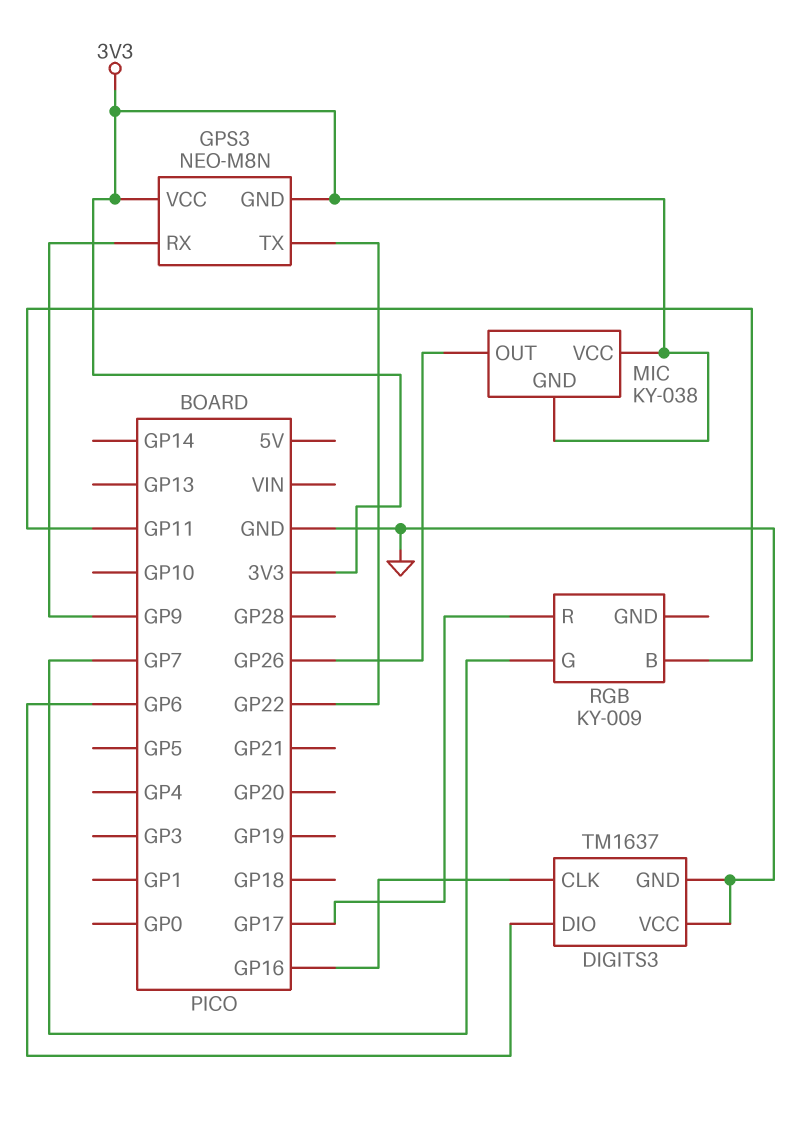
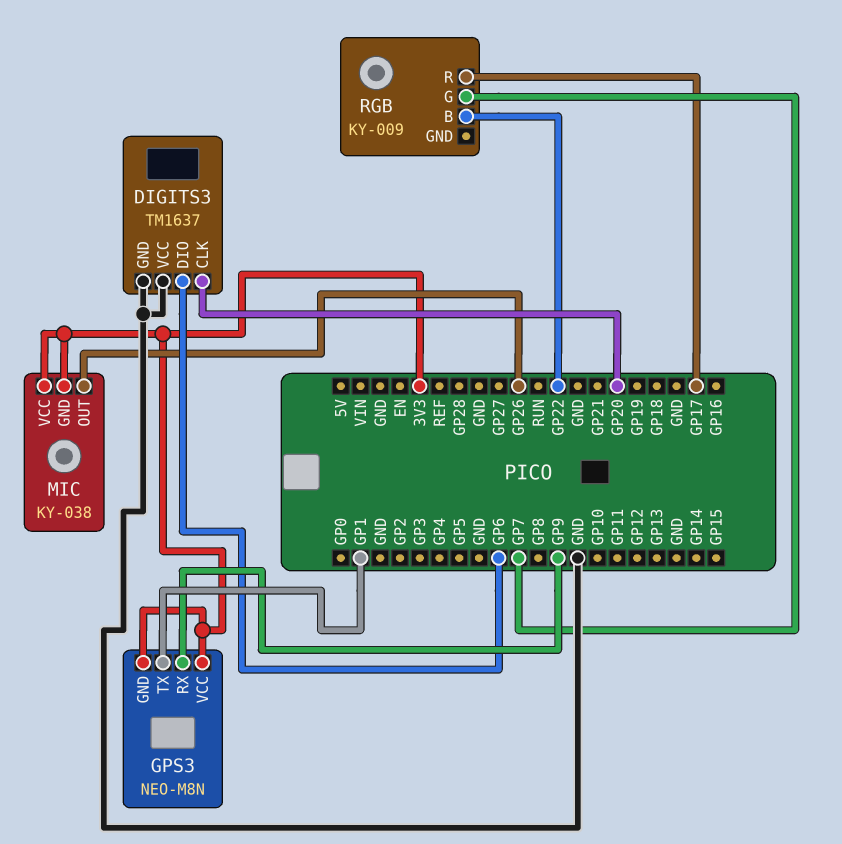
DIGITS3 pin CLK: GP16 -> GP20
GPS3 pin TX: GP22 -> GP1
RGB pin B: GP11 -> GP22

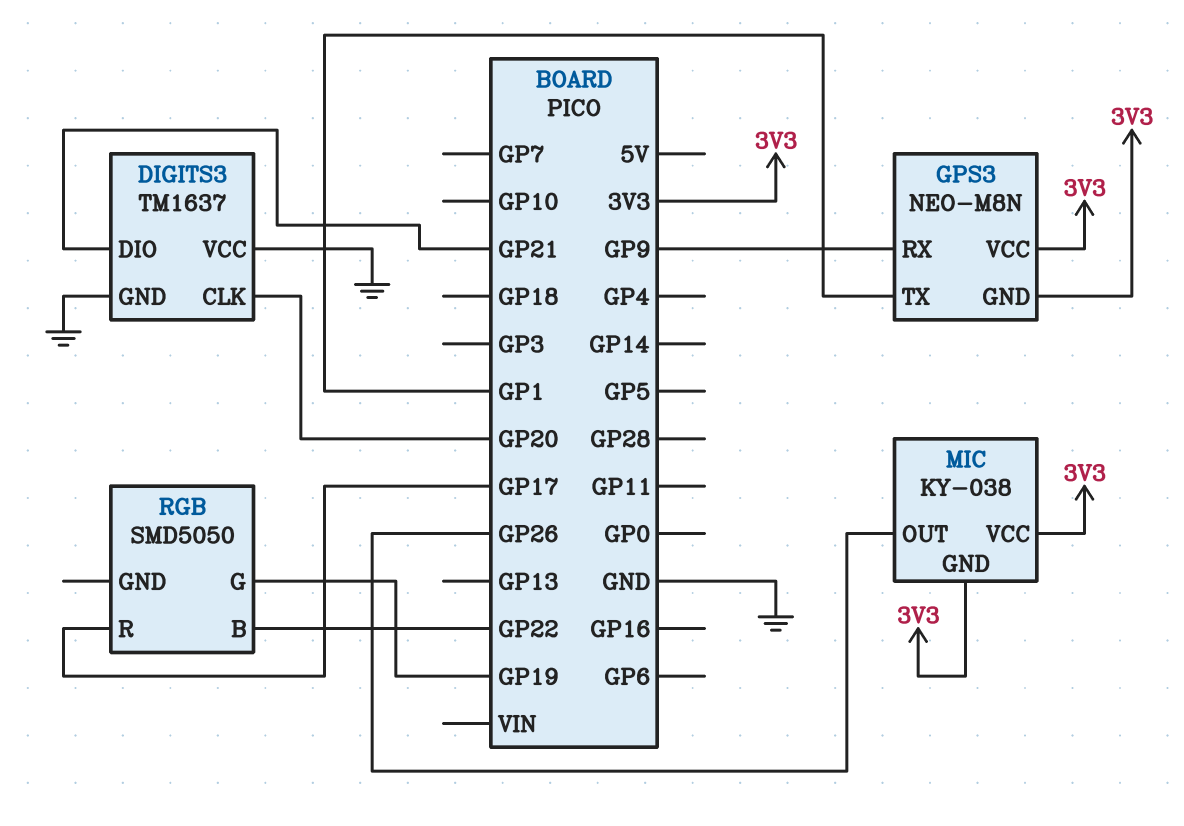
DIGITS3 pin DIO: GP6 -> GP21
RGB: KY-009 -> SMD5050
RGB pin G: GP7 -> GP19

